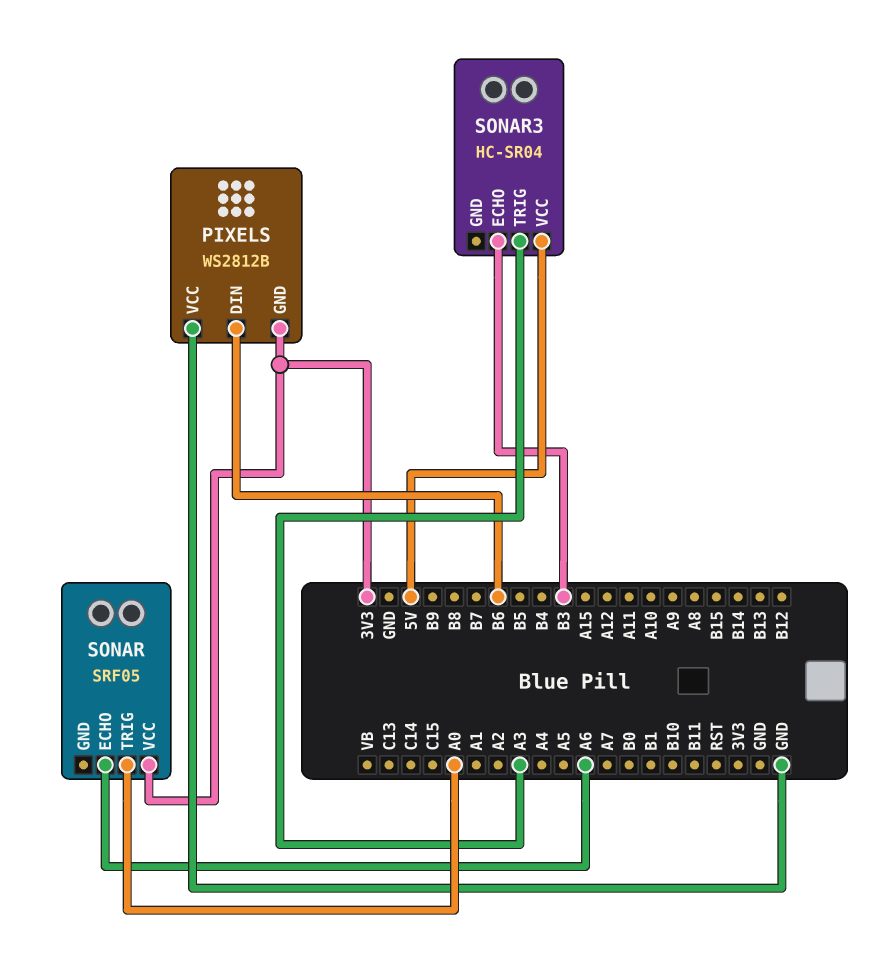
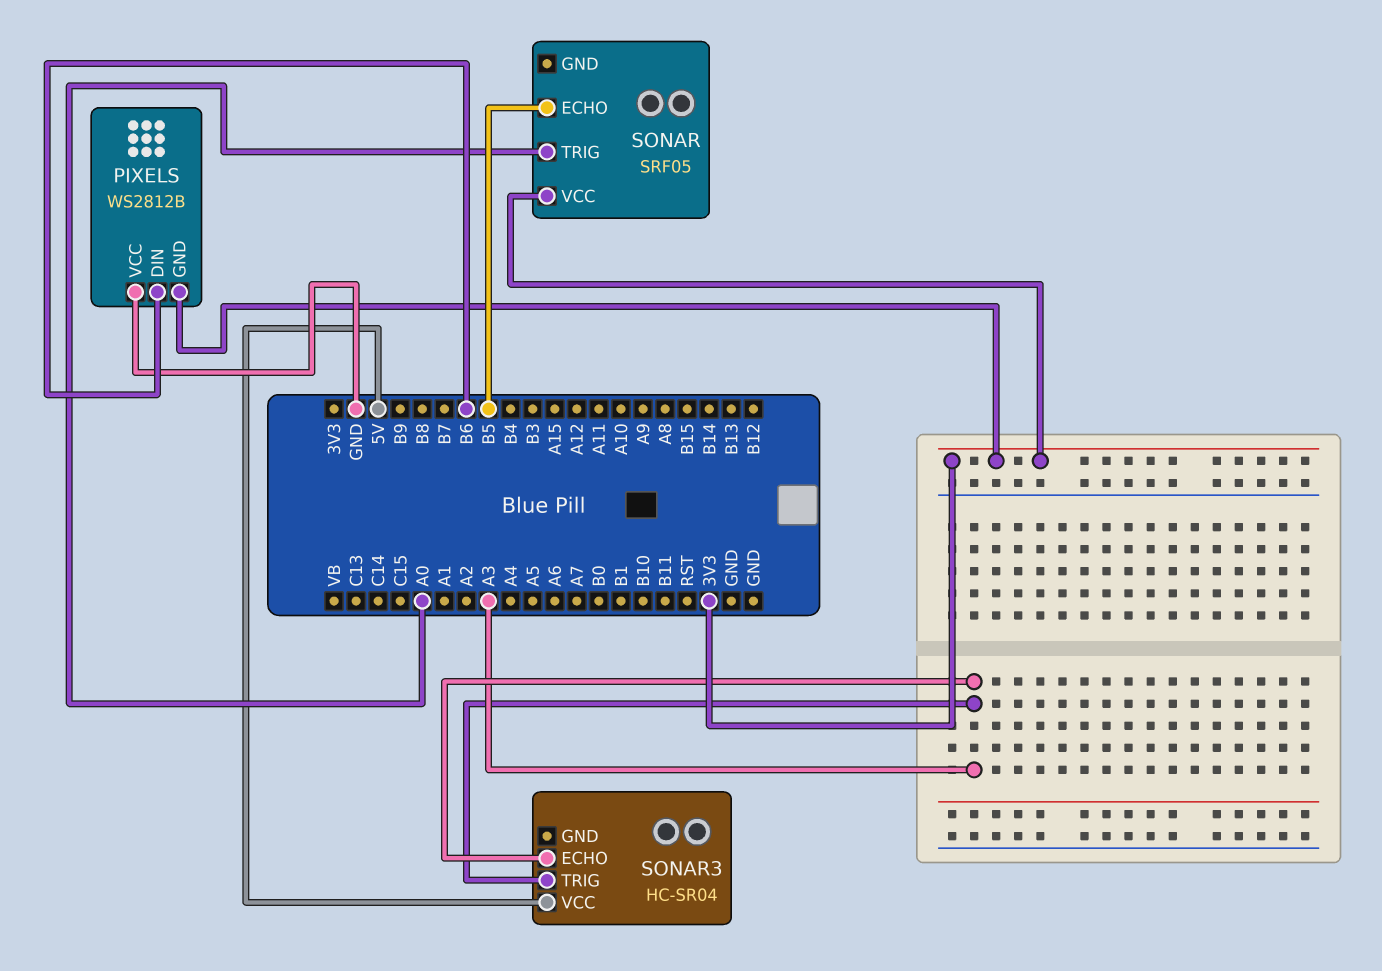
SONAR pin ECHO: A6 -> B5
SONAR3 pin ECHO: B3 -> A3

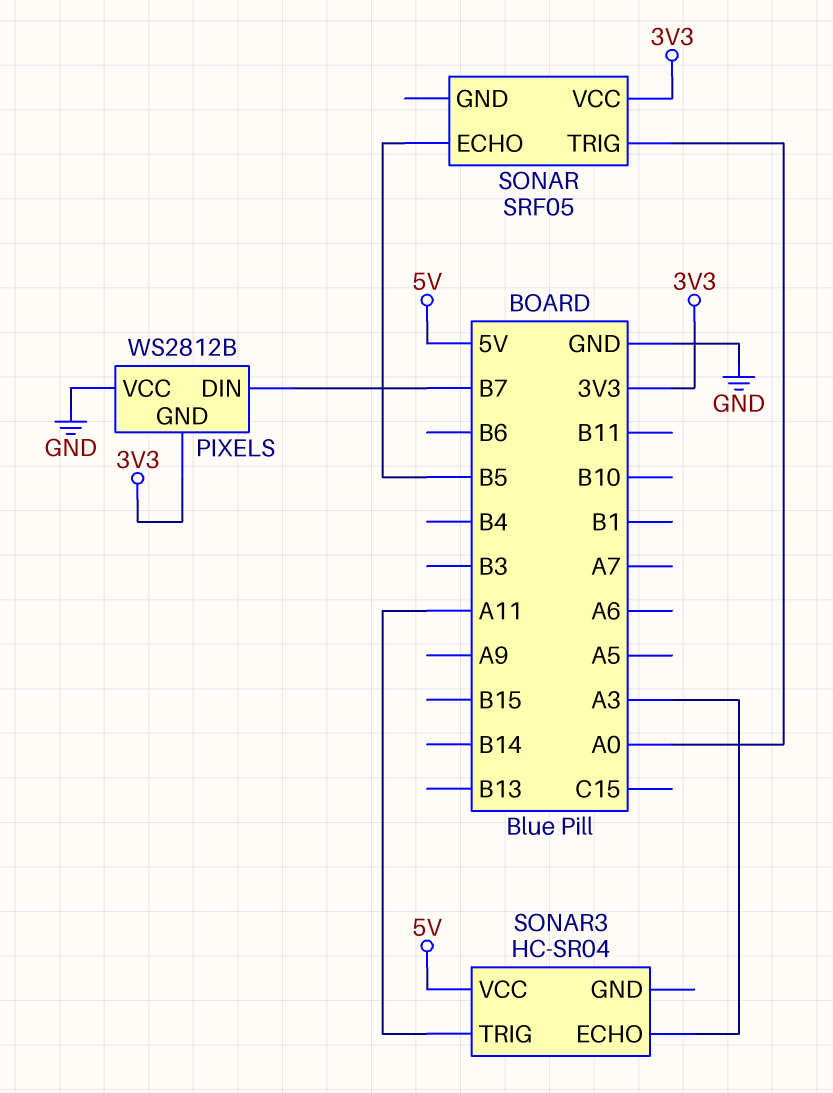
PIXELS pin DIN: B6 -> B7
SONAR3 pin TRIG: A3 -> A11

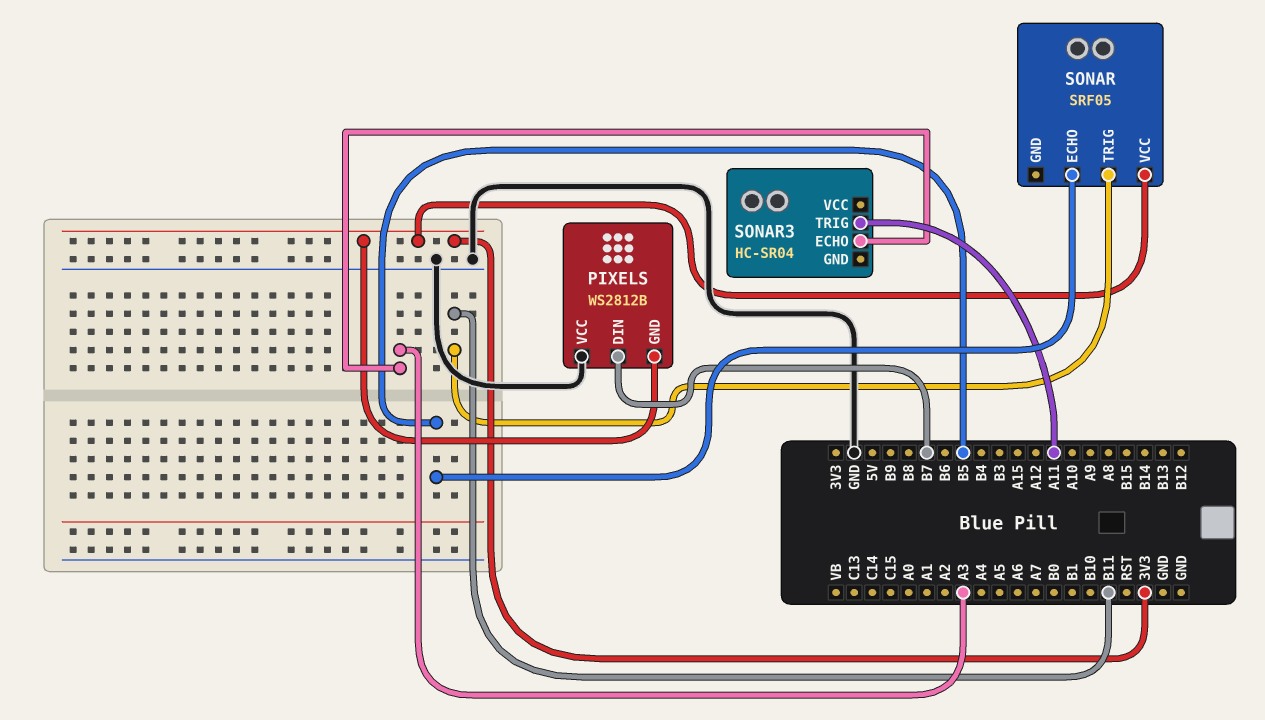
SONAR pin TRIG: A0 -> B11
SONAR3 pin VCC: 5V -> none

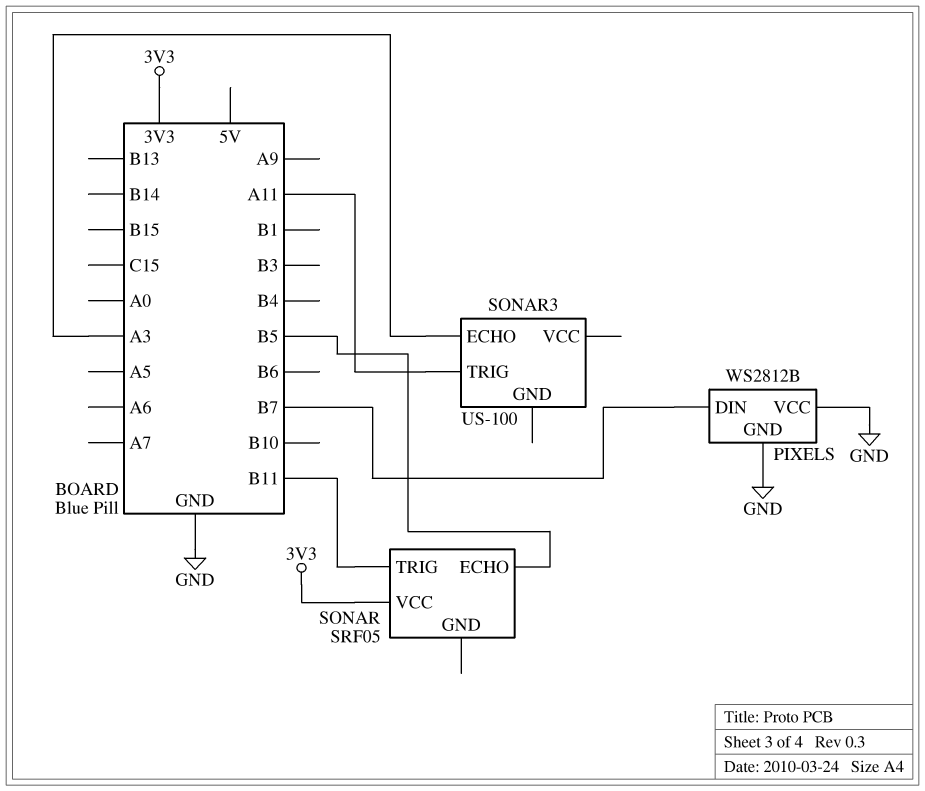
PIXELS pin GND: 3V3 -> GND
SONAR3: HC-SR04 -> US-100

